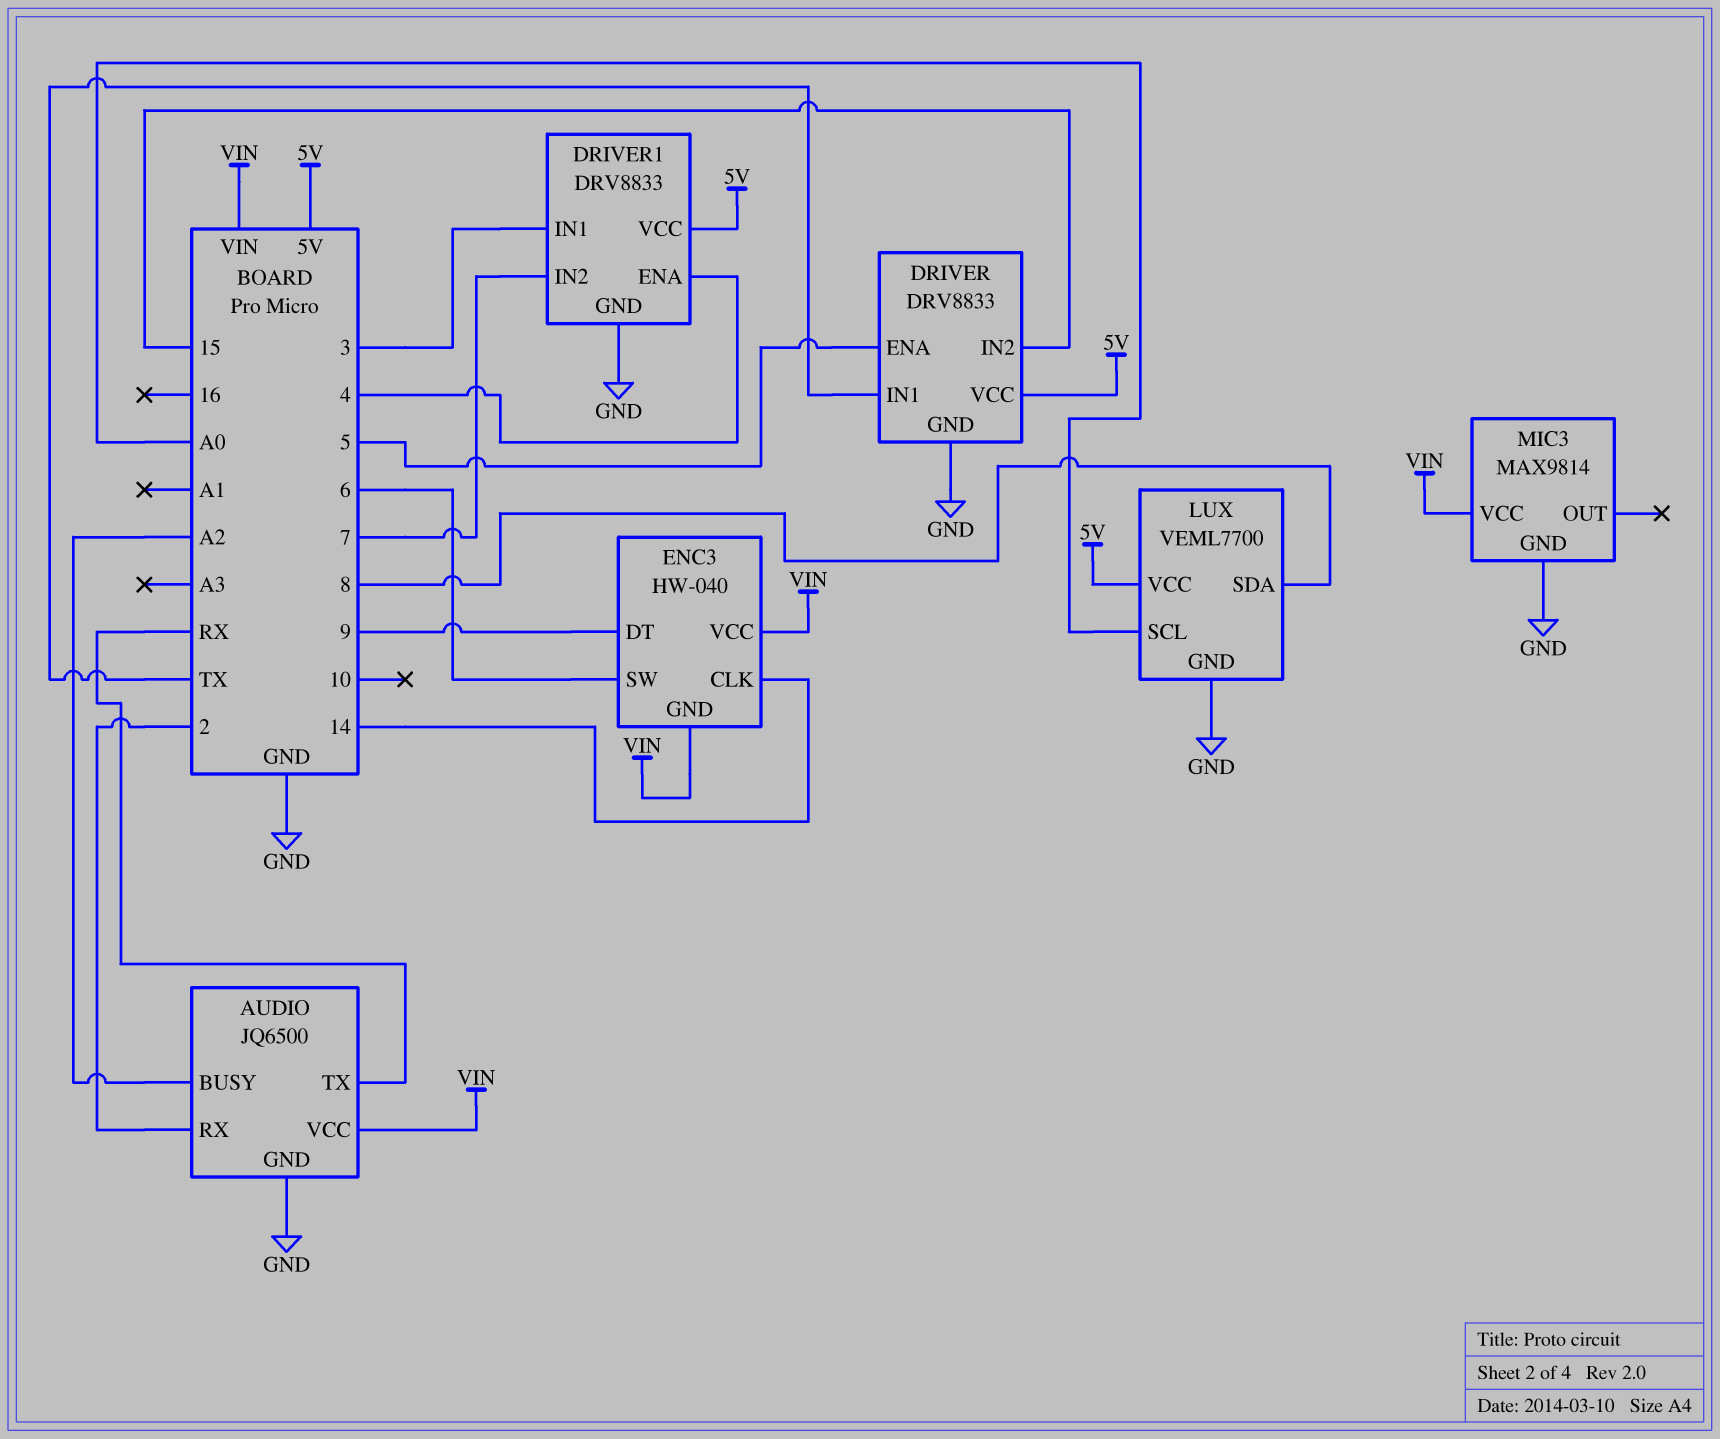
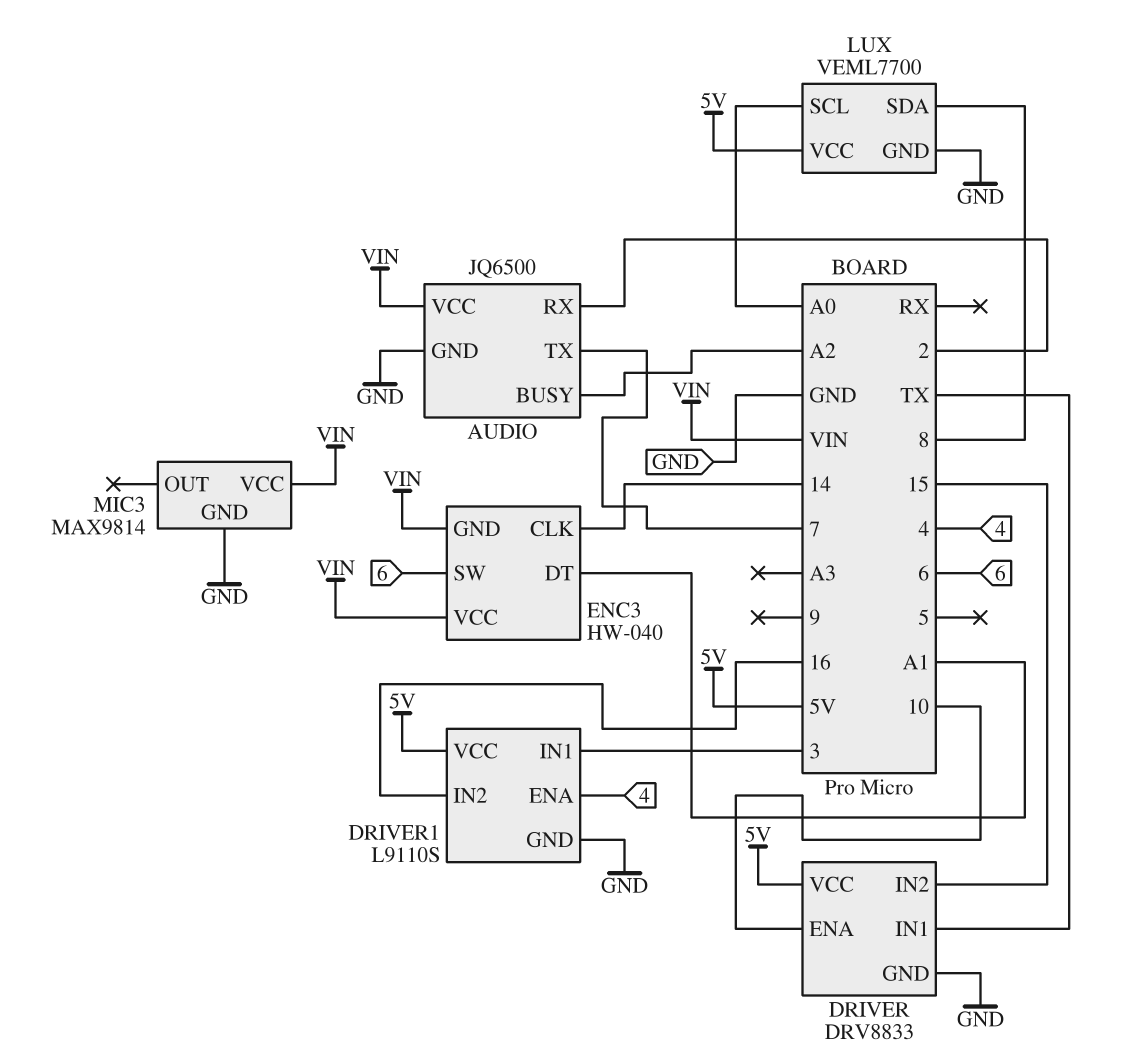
AUDIO pin TX: RX -> 7
DRIVER pin ENA: 5 -> 10
DRIVER1: DRV8833 -> L9110S
DRIVER1 pin IN2: 7 -> 16
ENC3 pin DT: 9 -> A1

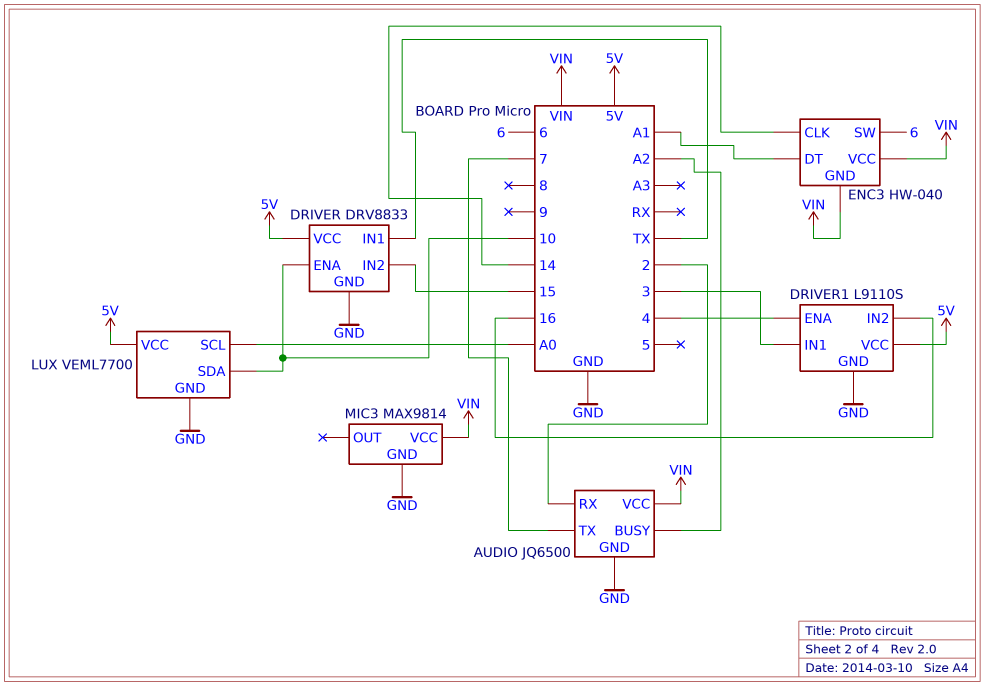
LUX pin SDA: 8 -> 10

